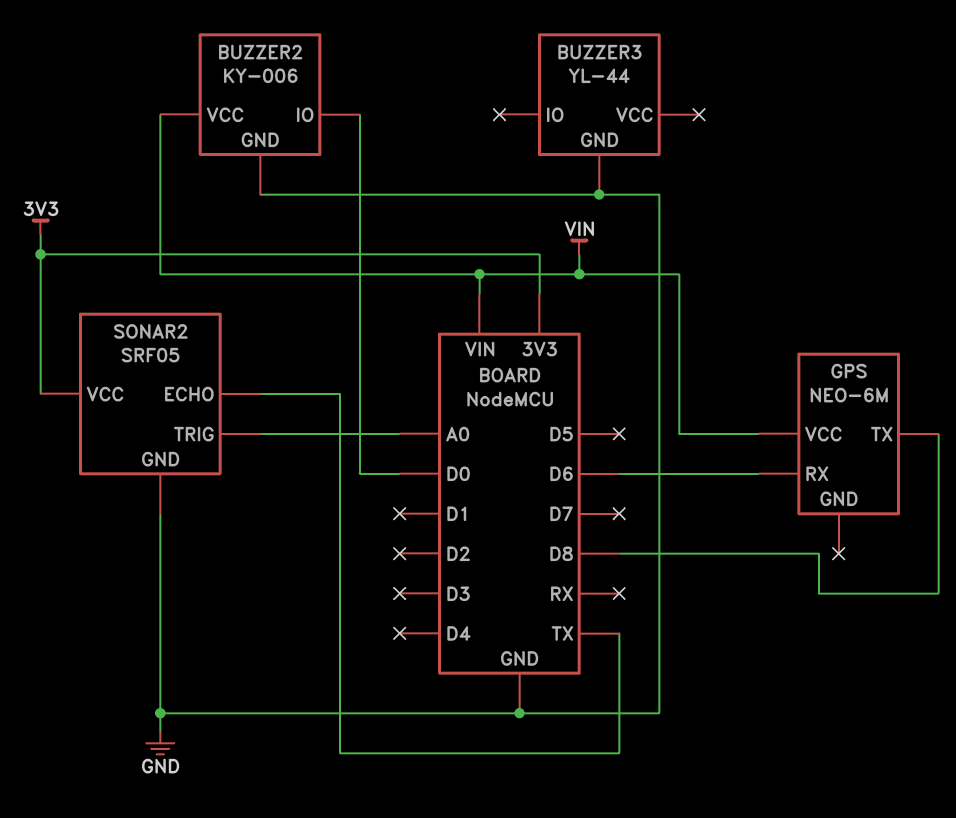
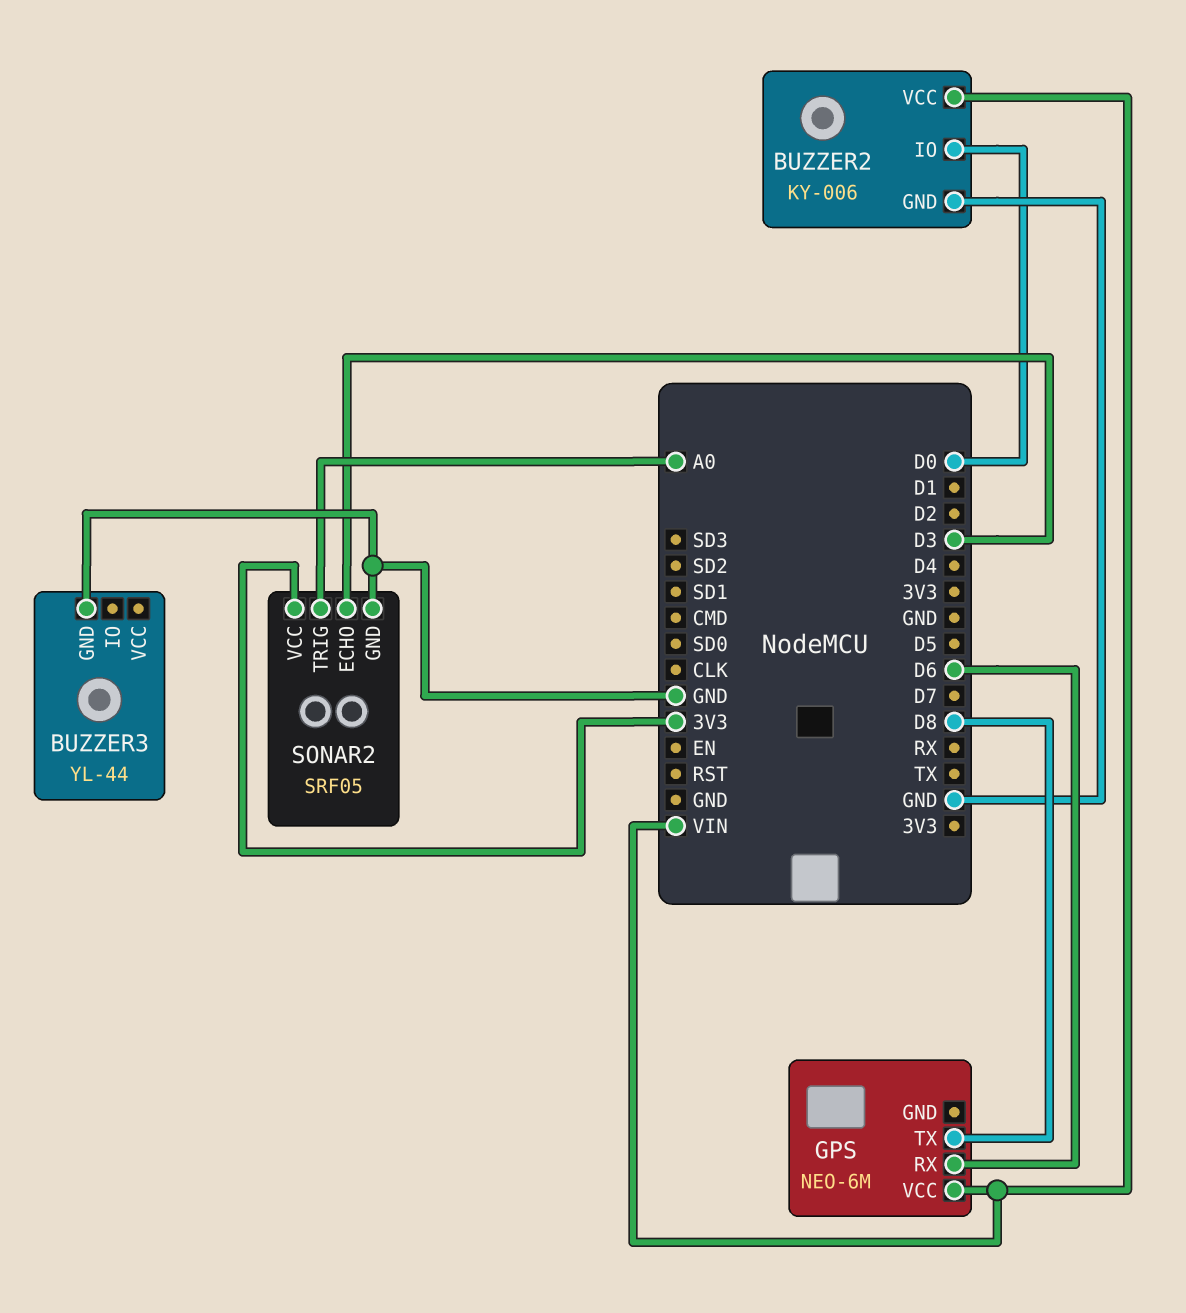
SONAR2 pin ECHO: TX -> D3

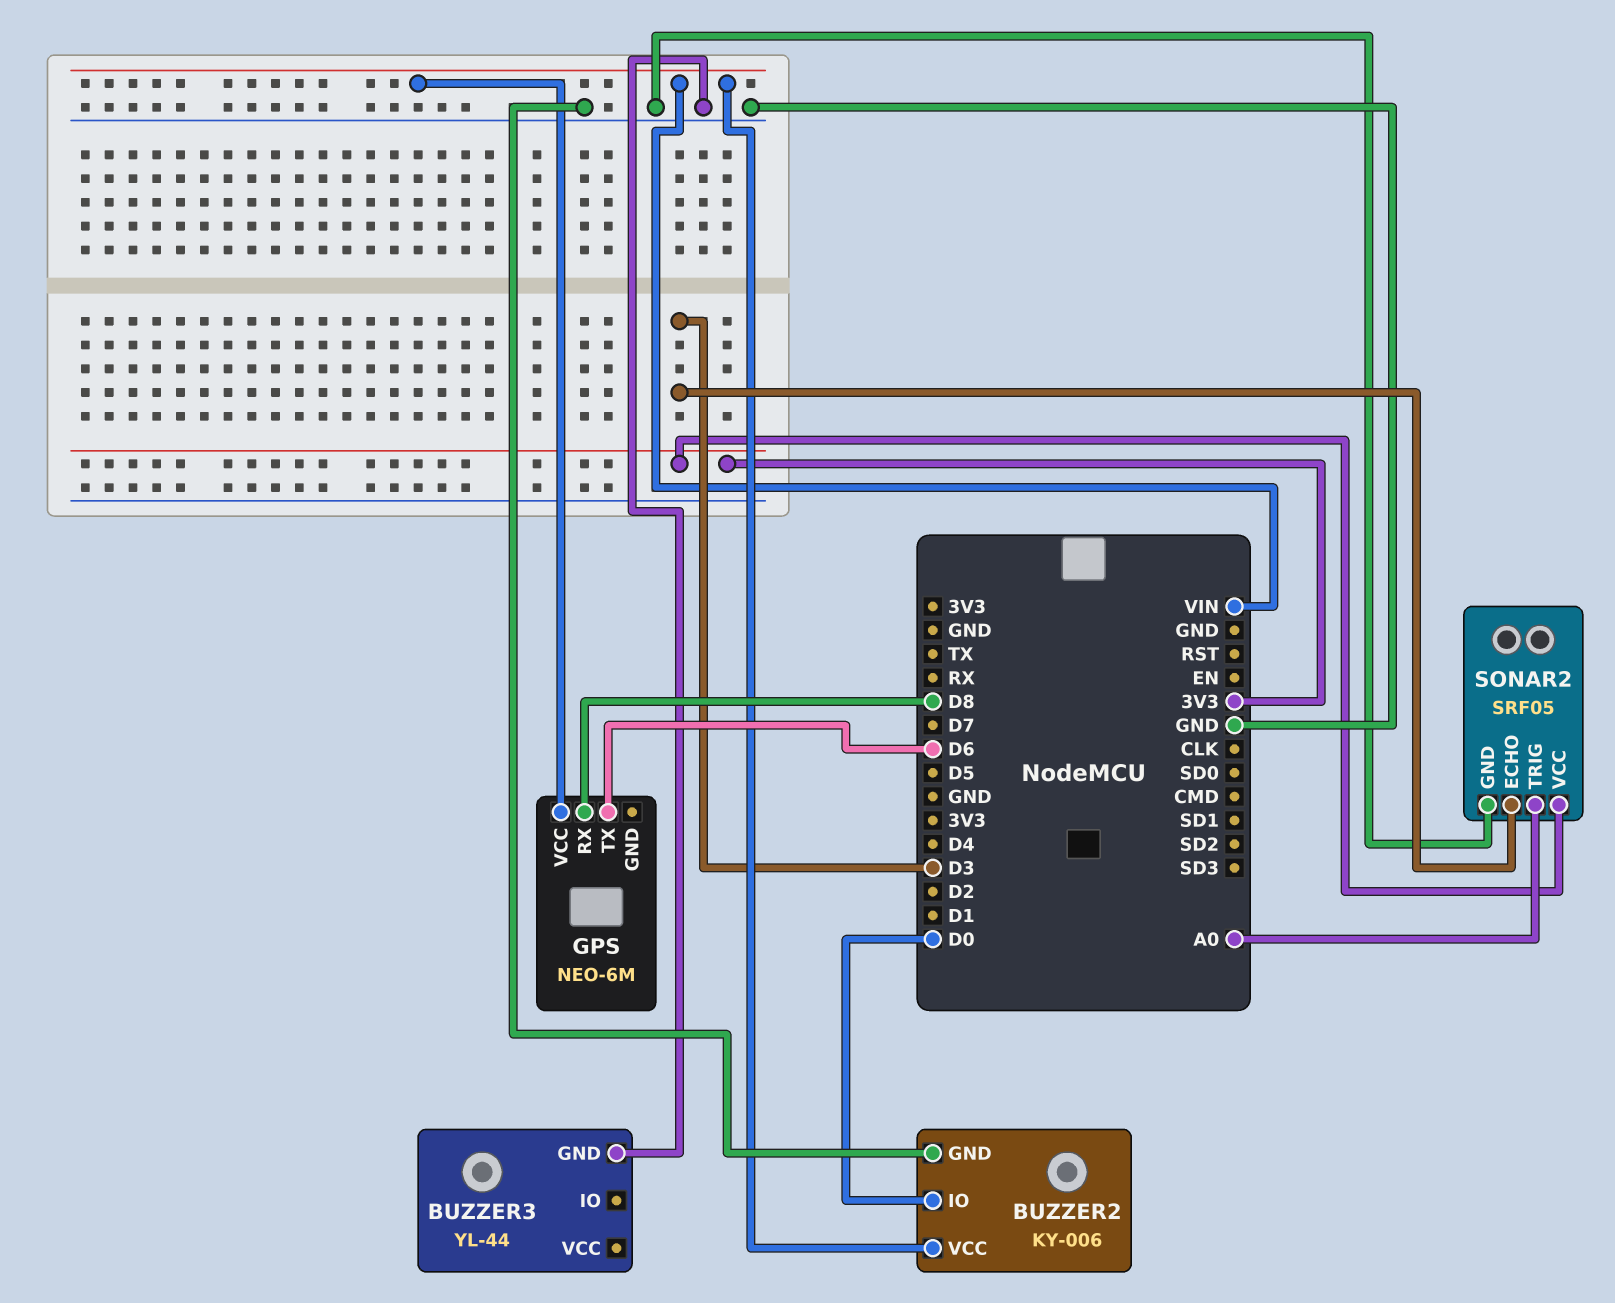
GPS pin RX: D6 -> D8
GPS pin TX: D8 -> D6

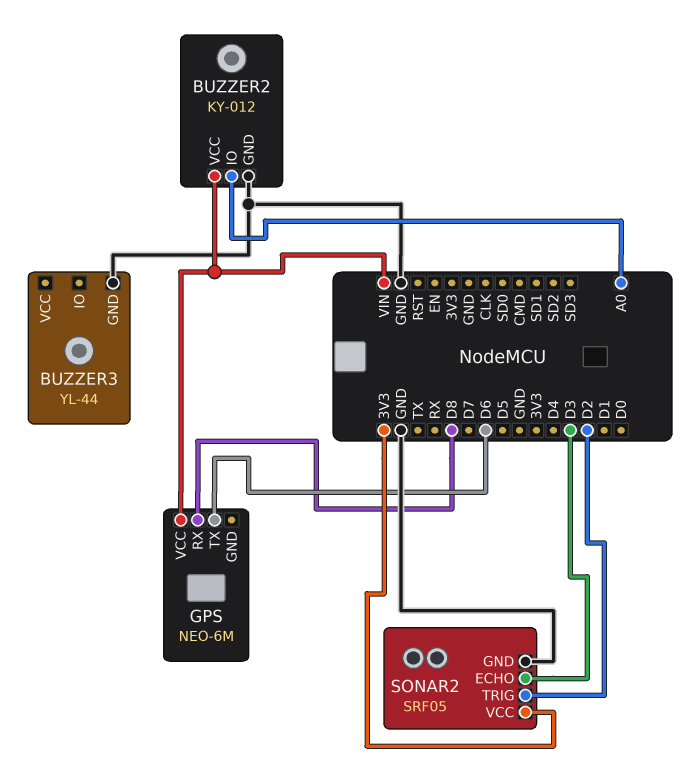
BUZZER2: KY-006 -> KY-012
BUZZER2 pin IO: D0 -> A0
SONAR2 pin TRIG: A0 -> D2

